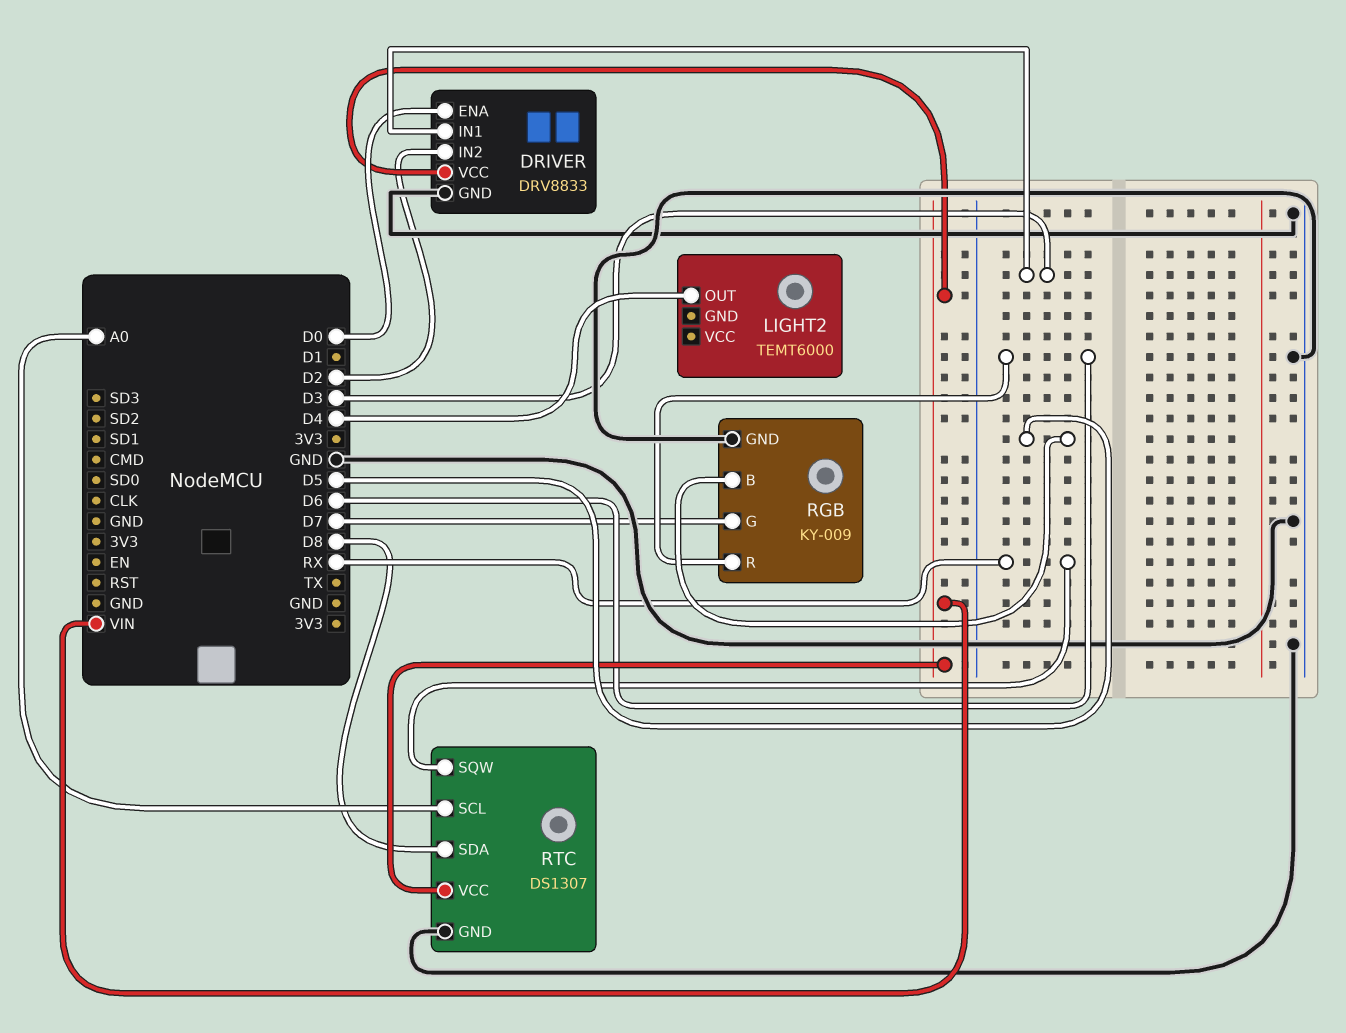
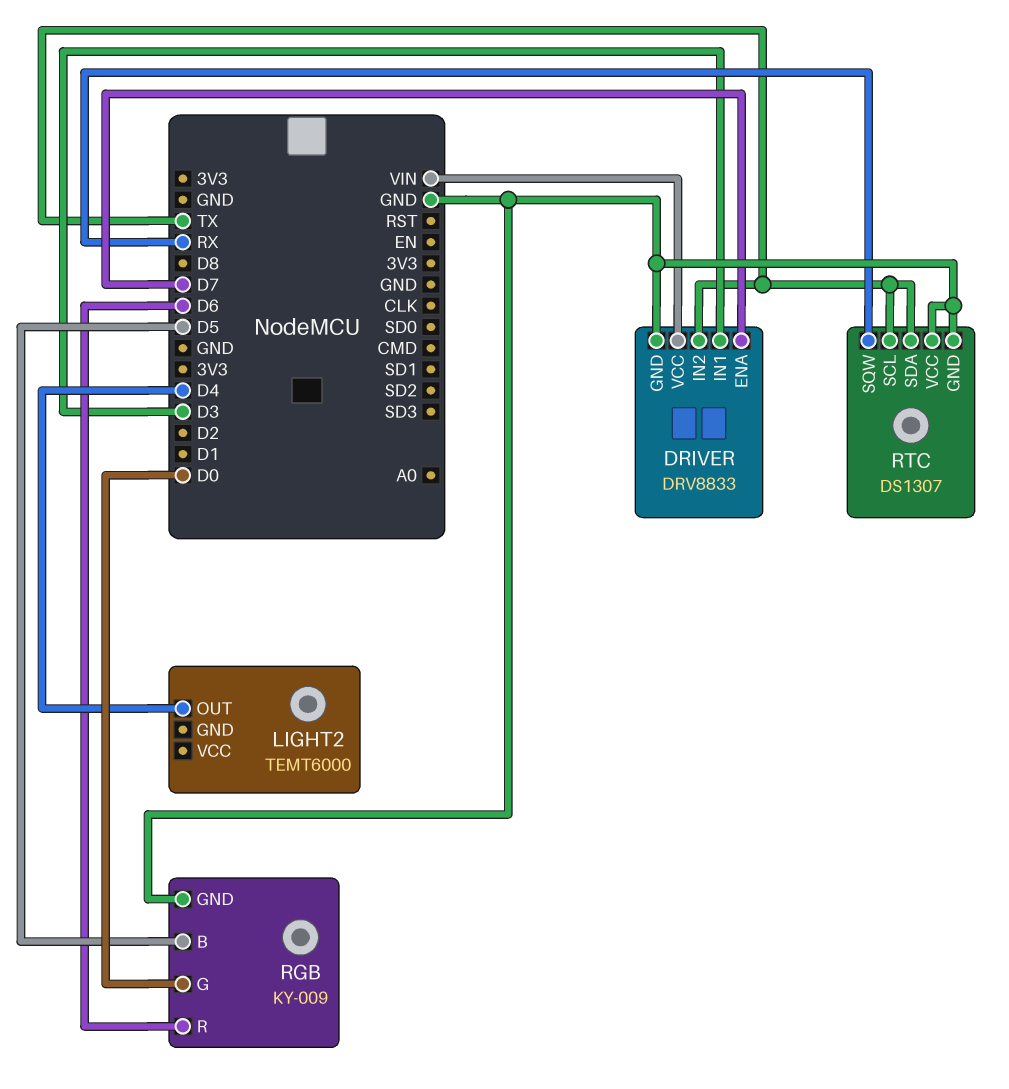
DRIVER pin ENA: D0 -> D7
DRIVER pin IN2: D2 -> TX
RGB pin G: D7 -> D0
RTC pin SCL: A0 -> TX
RTC pin SDA: D8 -> TX
RTC pin VCC: VIN -> GND

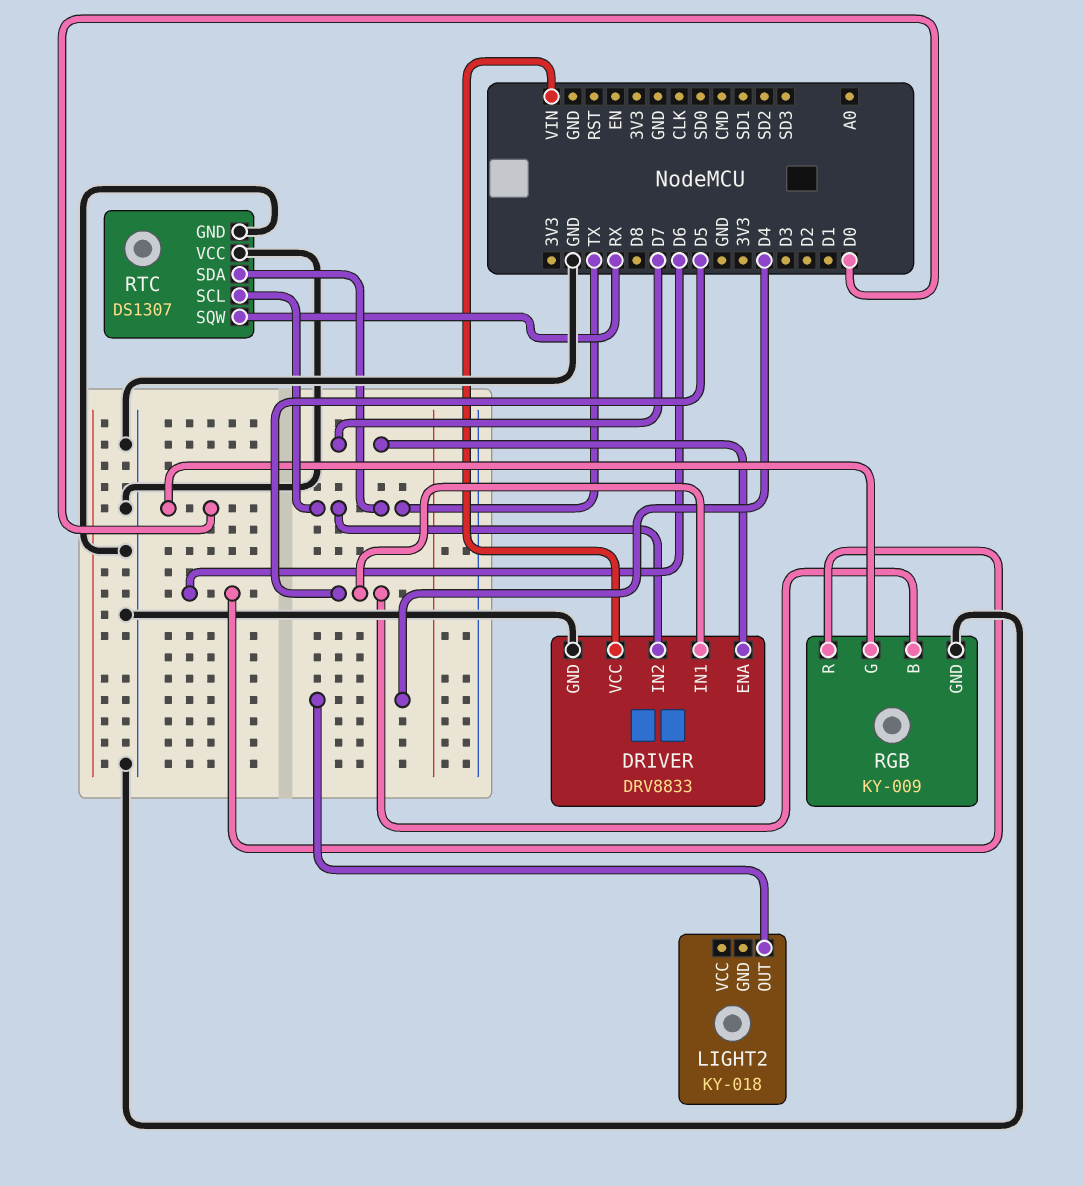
DRIVER pin IN1: D3 -> D5
LIGHT2: TEMT6000 -> KY-018

